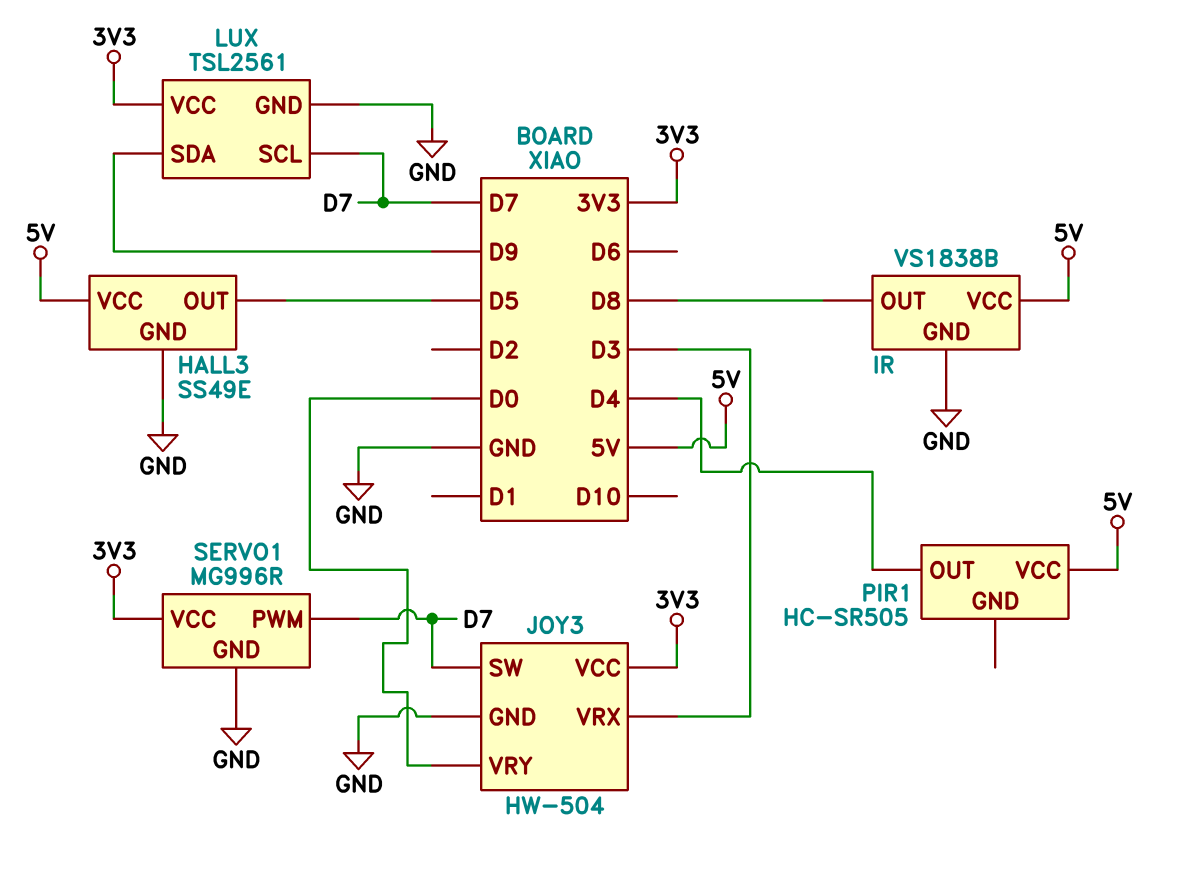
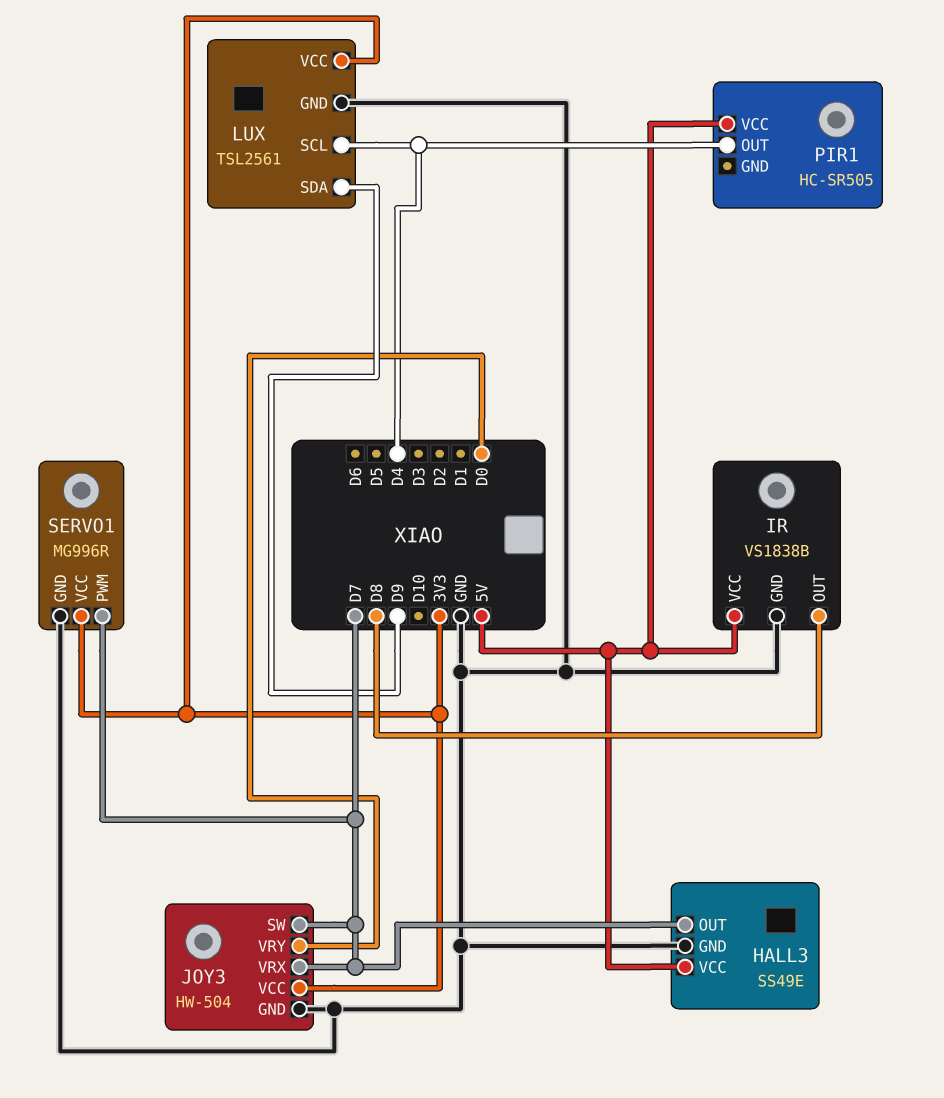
HALL3 pin OUT: D5 -> D7
JOY3 pin VRX: D3 -> D7
LUX pin SCL: D7 -> D4

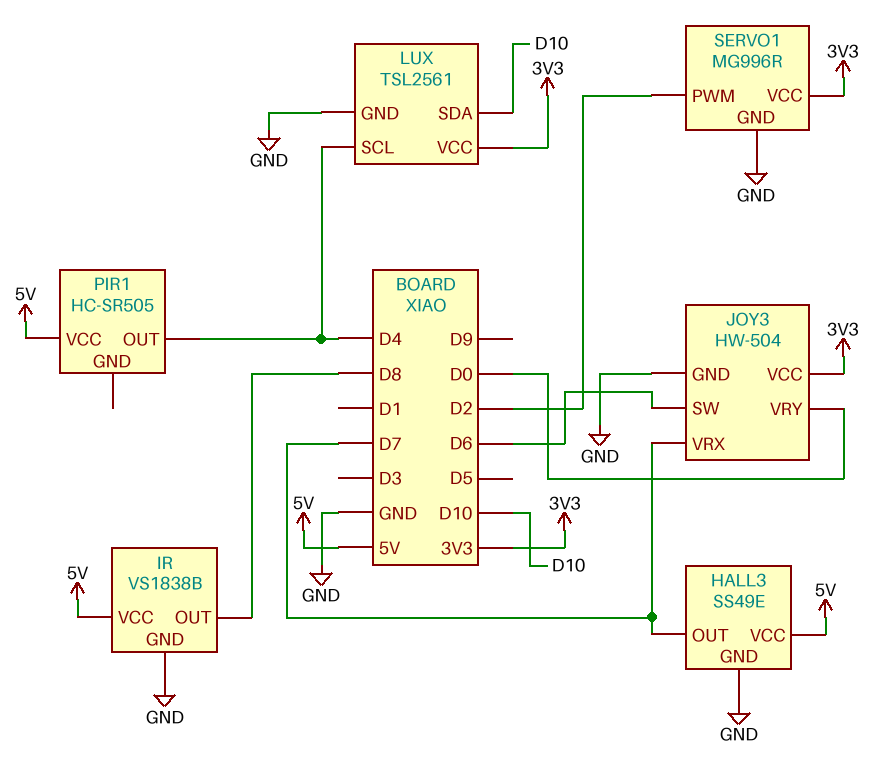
JOY3 pin SW: D7 -> D6
LUX pin SDA: D9 -> D10
SERVO1 pin PWM: D7 -> D2

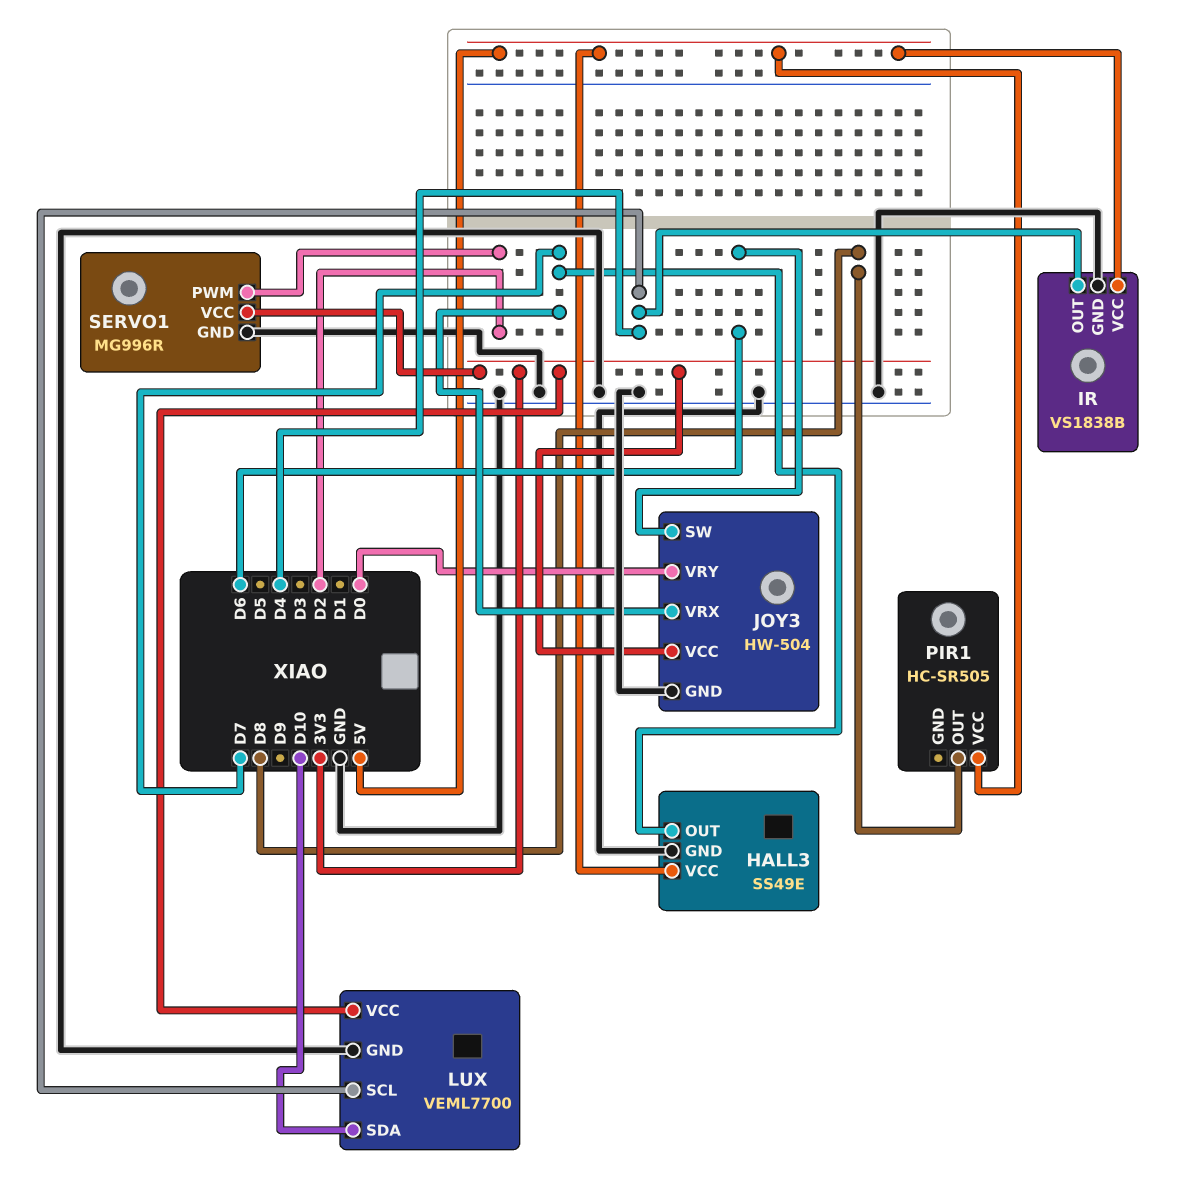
IR pin OUT: D8 -> D4
LUX: TSL2561 -> VEML7700
PIR1 pin OUT: D4 -> D8

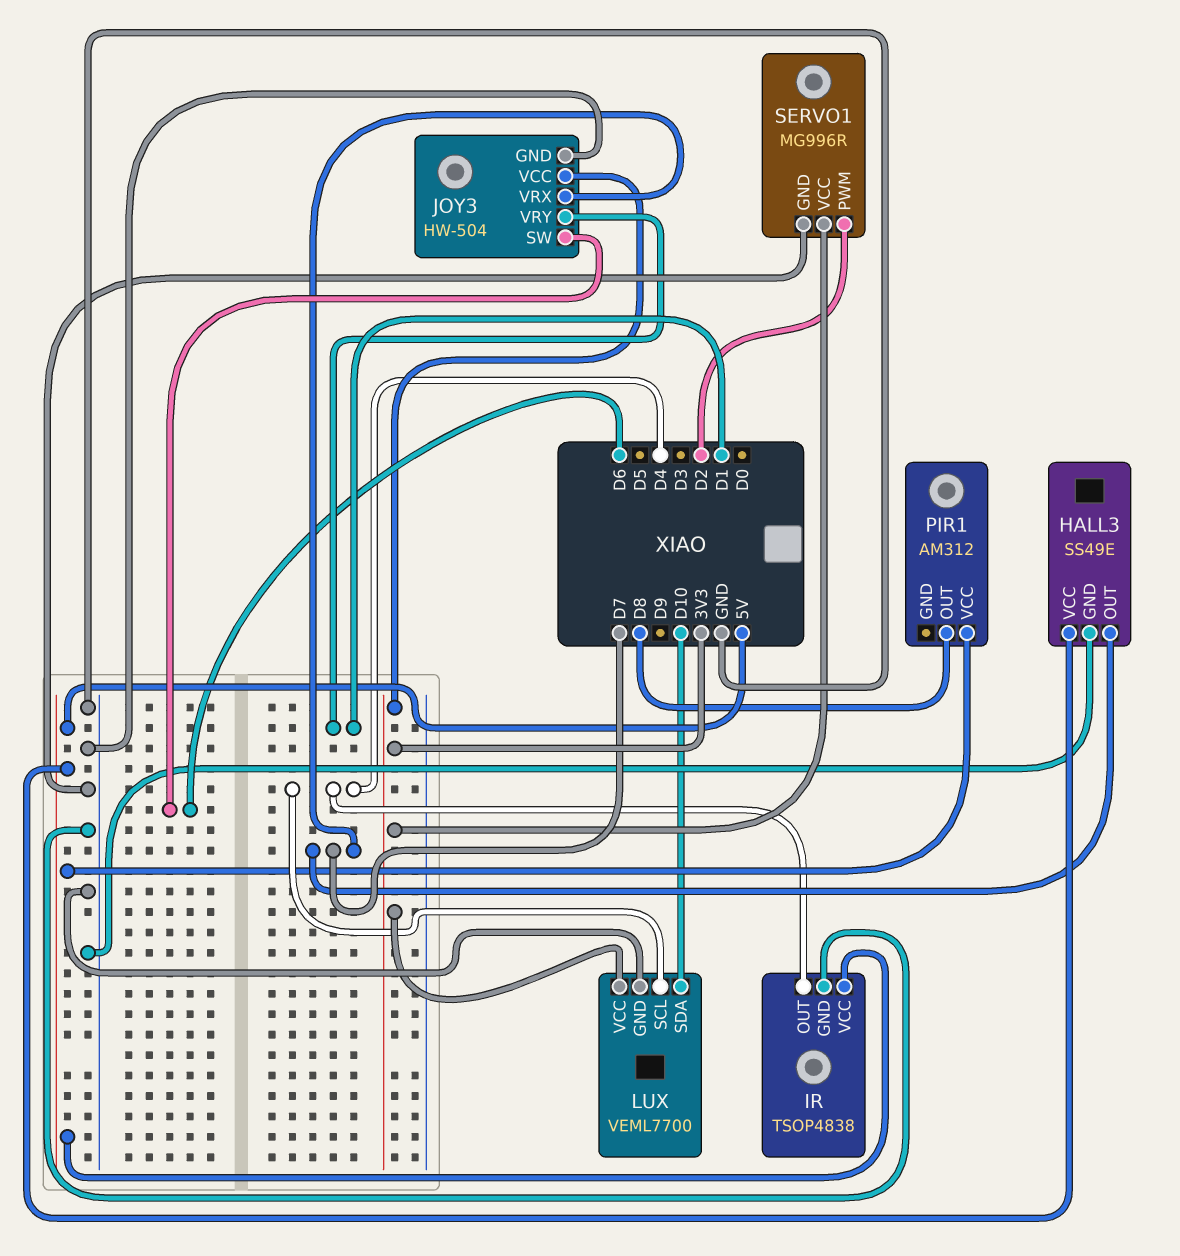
IR: VS1838B -> TSOP4838
JOY3 pin VRY: D0 -> D1
PIR1: HC-SR505 -> AM312

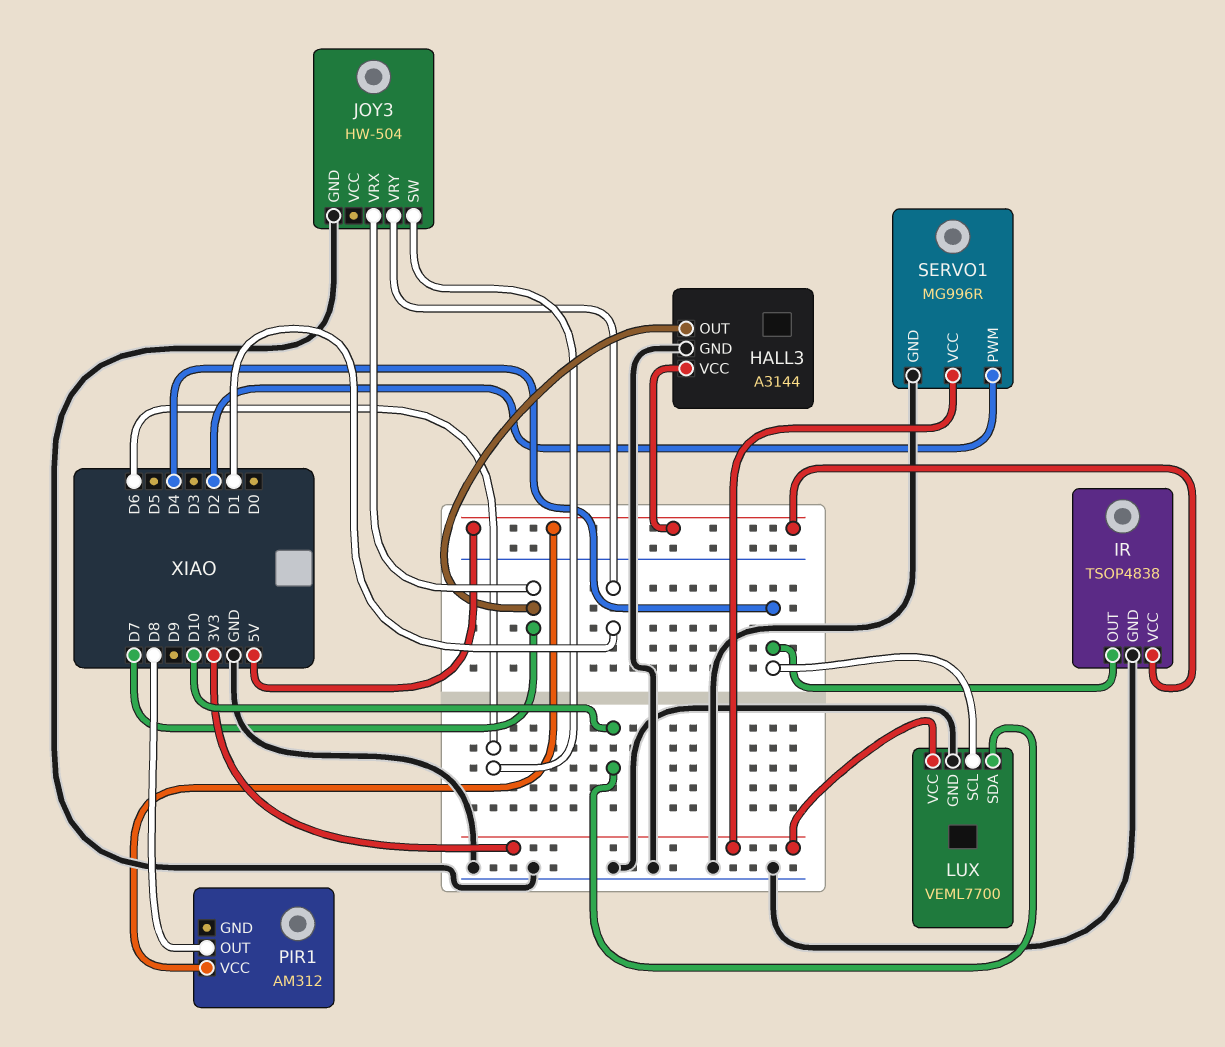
HALL3: SS49E -> A3144
JOY3 pin VCC: 3V3 -> none

